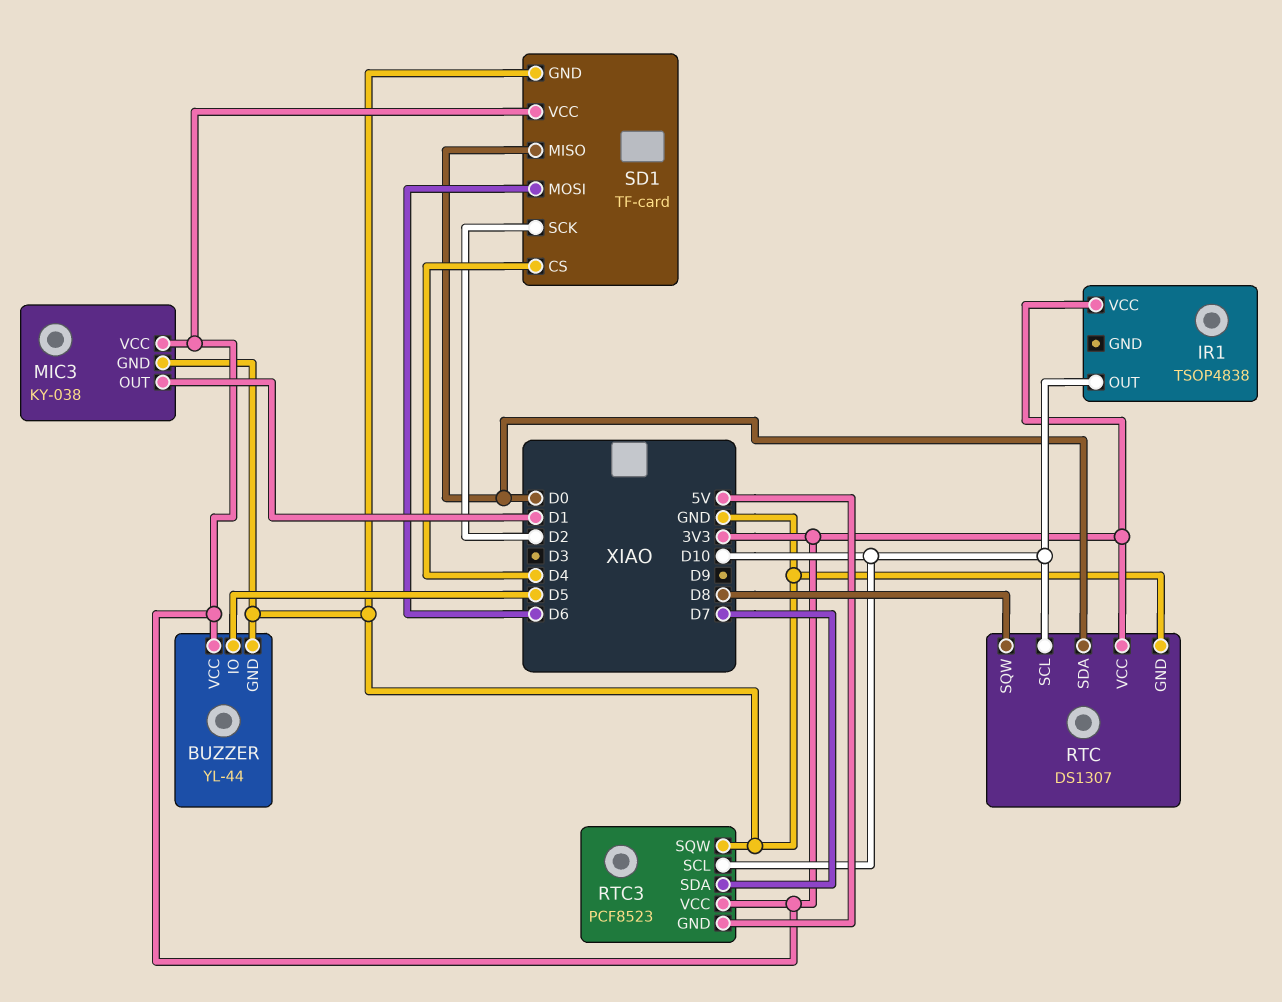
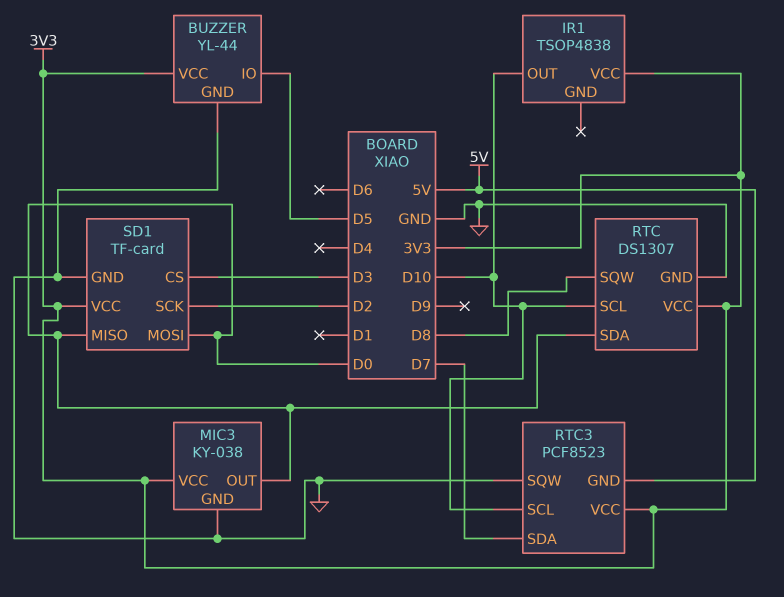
MIC3 pin OUT: D1 -> D0
SD1 pin CS: D4 -> D3
SD1 pin MOSI: D6 -> D0

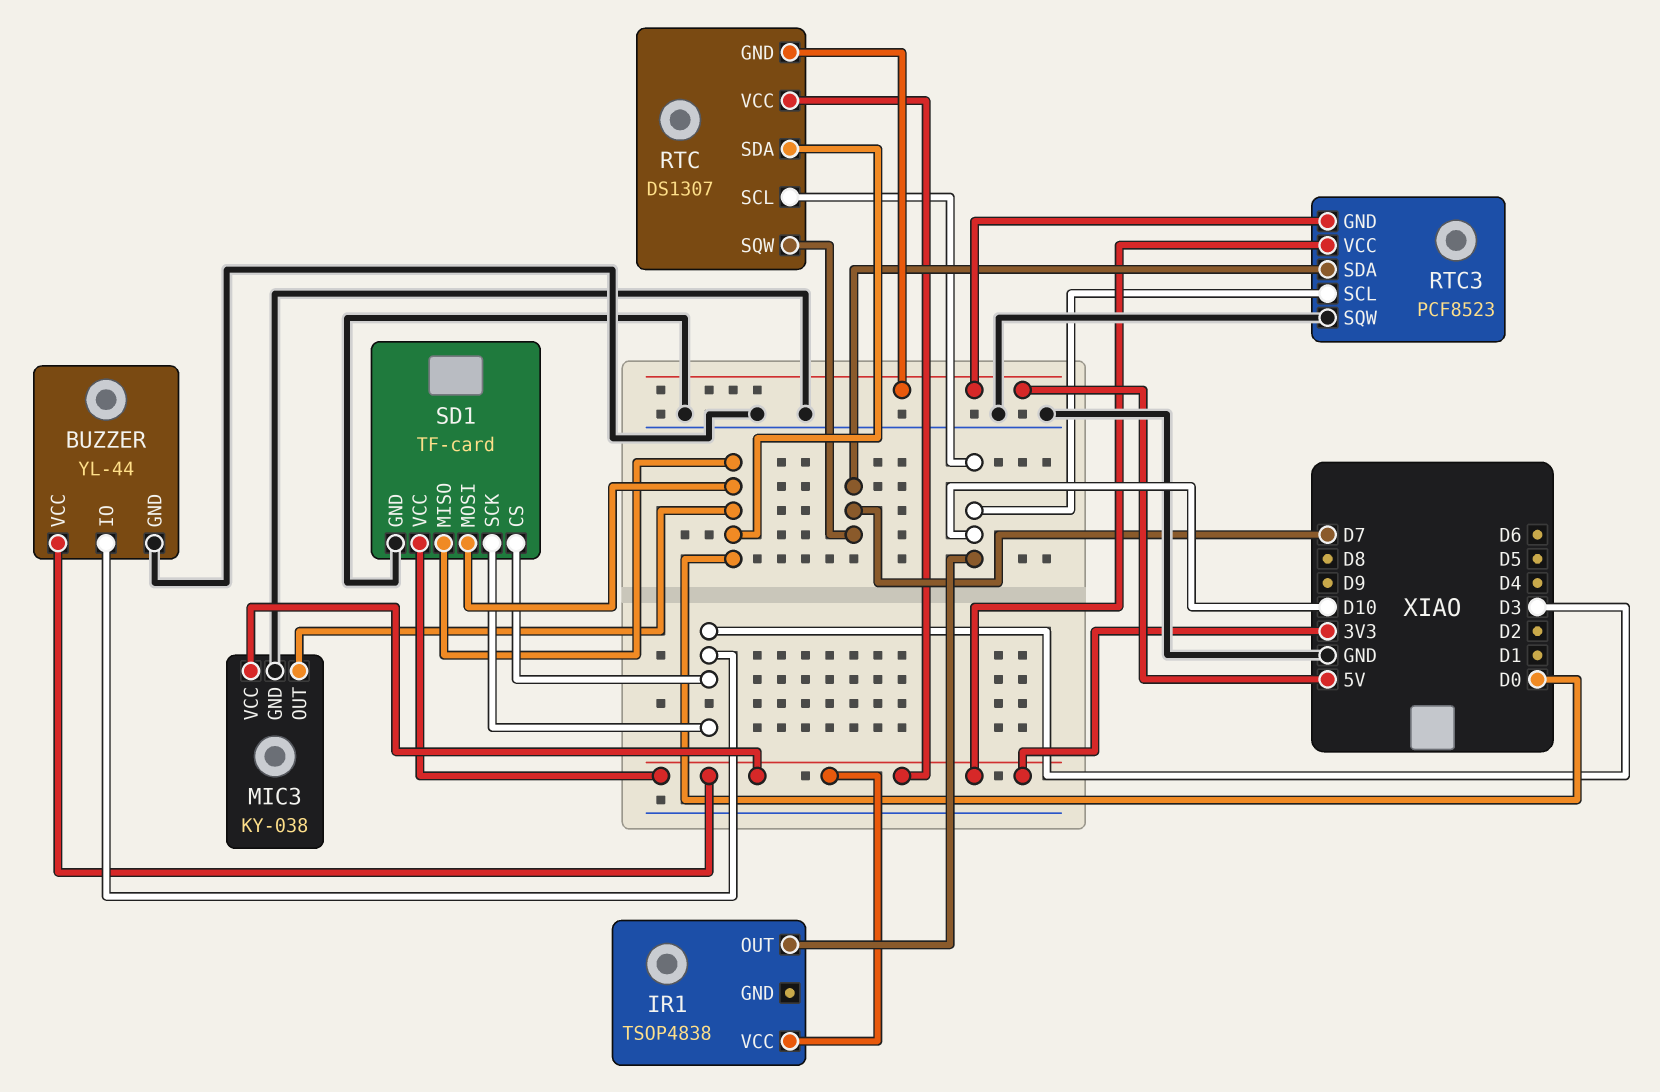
BUZZER pin IO: D5 -> D3
RTC pin GND: GND -> 5V
RTC pin SQW: D8 -> D7
SD1 pin SCK: D2 -> D3

